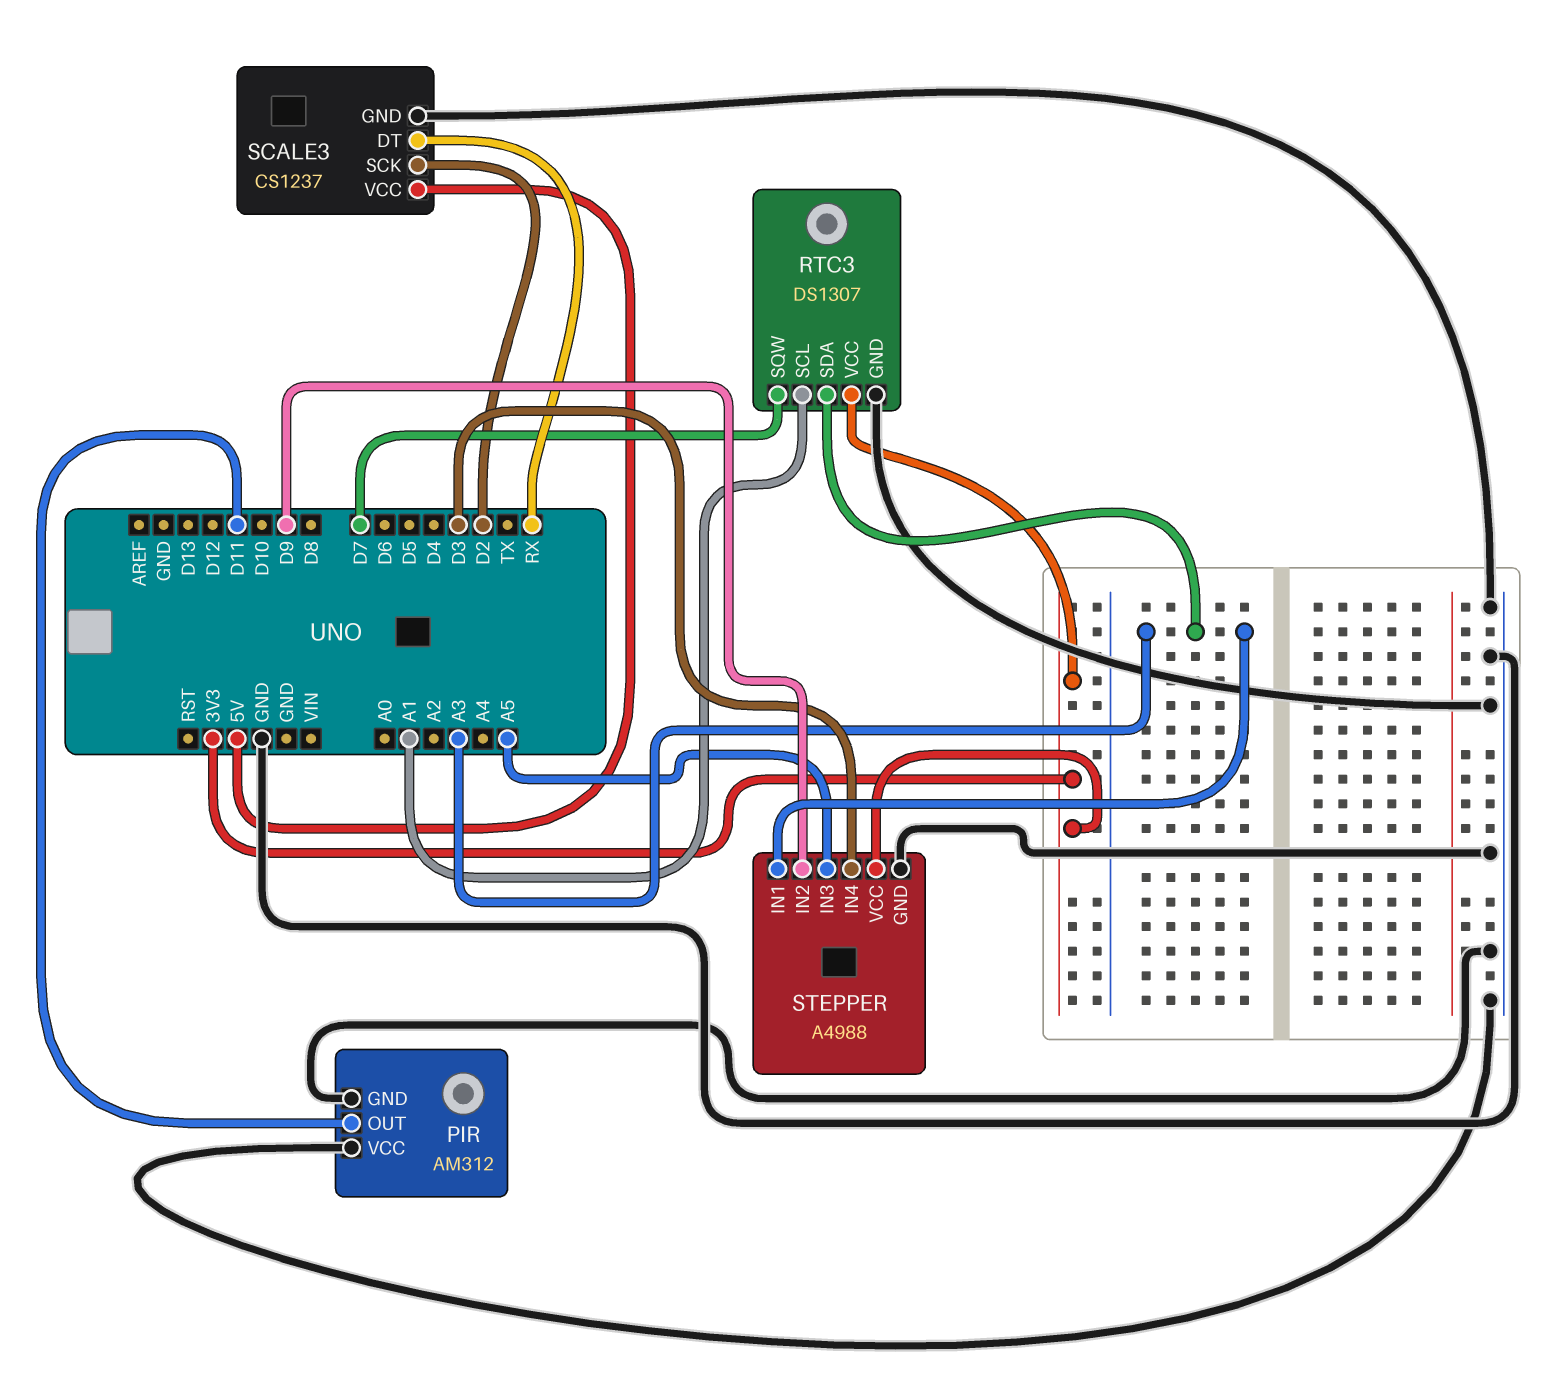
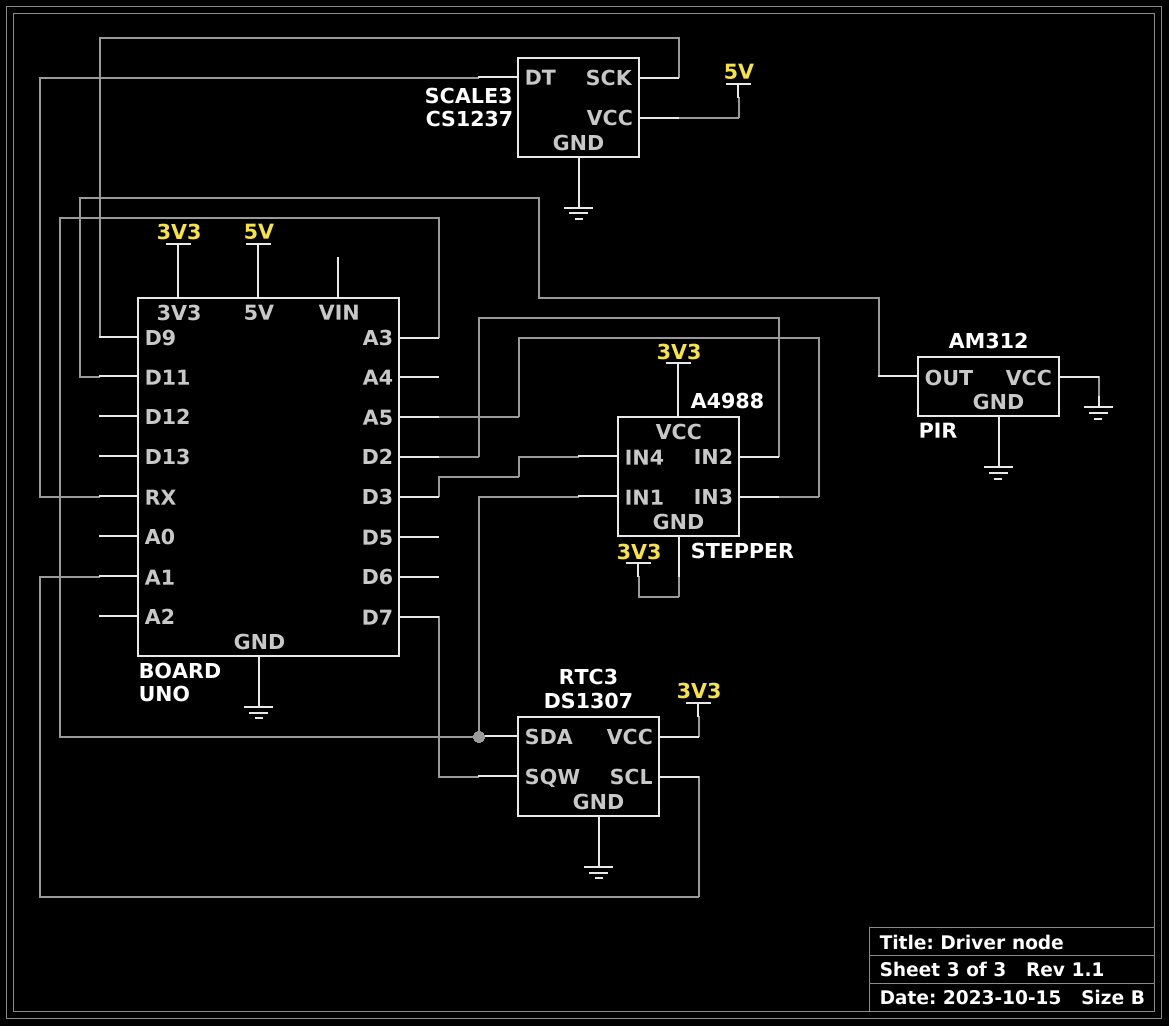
SCALE3 pin SCK: D2 -> D9
STEPPER pin GND: GND -> 3V3
STEPPER pin IN2: D9 -> D2

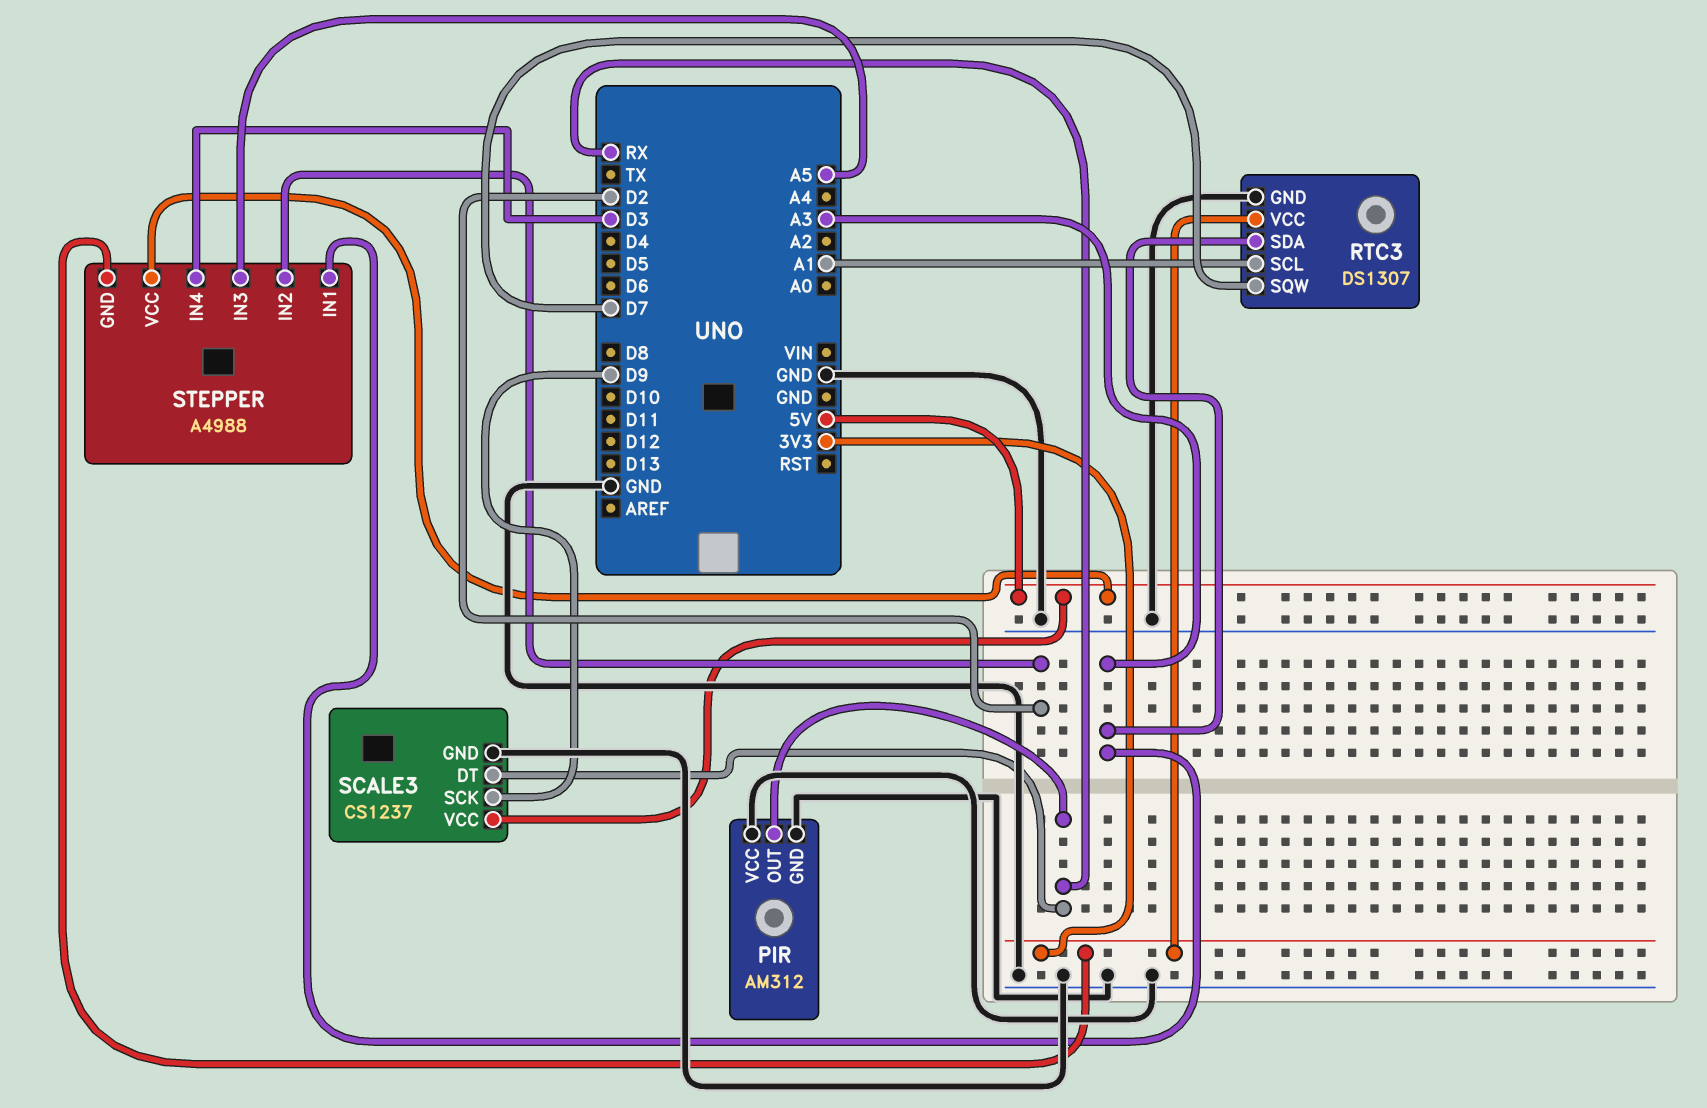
PIR pin OUT: D11 -> RX
STEPPER pin VCC: 3V3 -> 5V

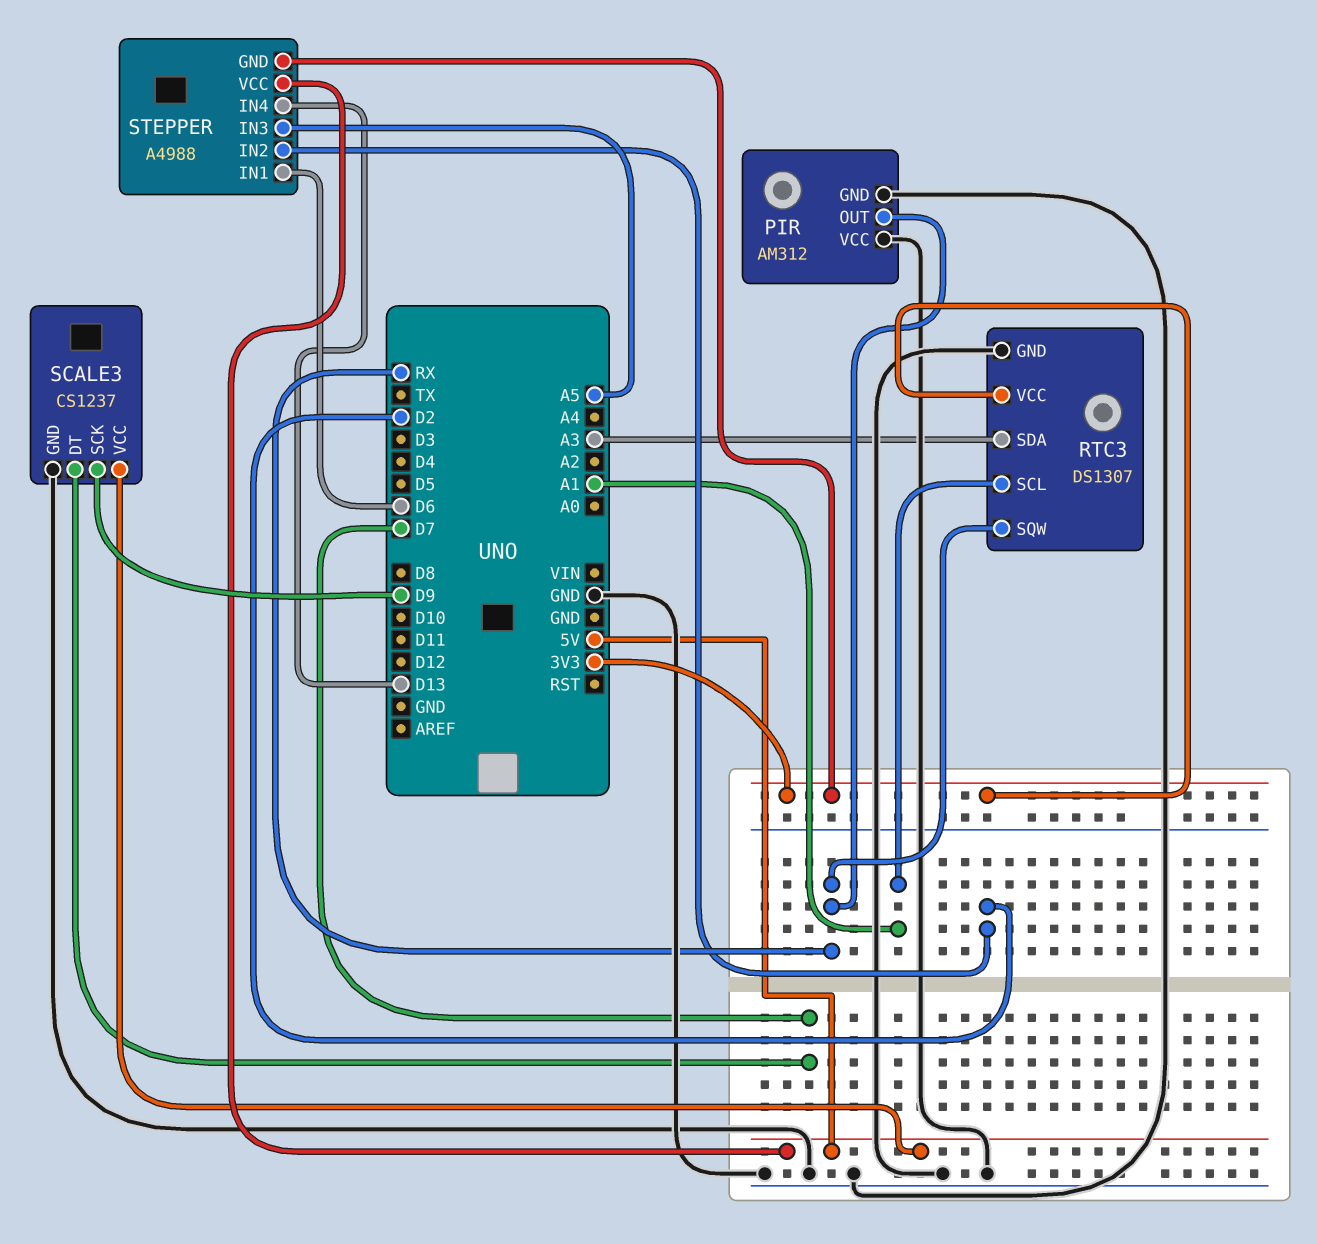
RTC3 pin SQW: D7 -> RX
SCALE3 pin DT: RX -> D7
STEPPER pin IN1: A3 -> D6
STEPPER pin IN4: D3 -> D13

